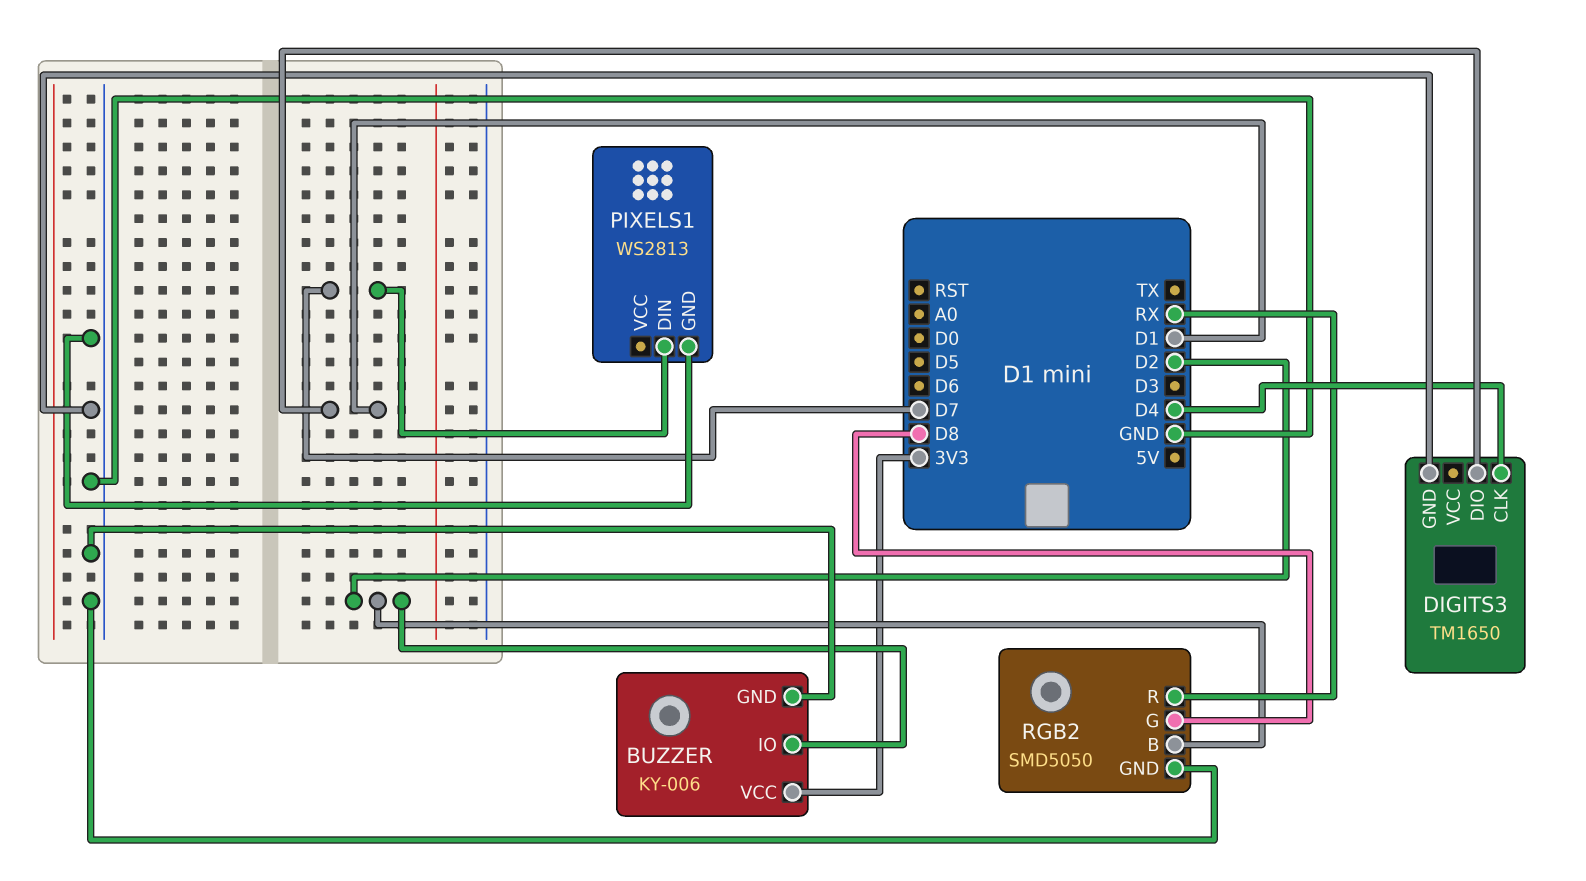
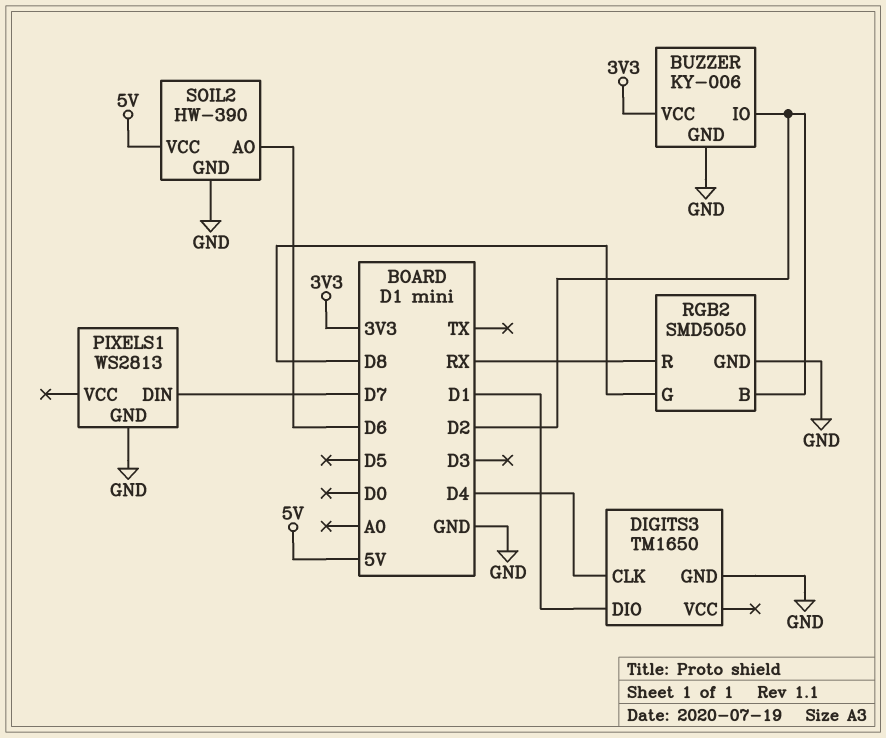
SOIL2: none -> HW-390
SOIL2 pin AO: none -> D6
SOIL2 pin GND: none -> GND
SOIL2 pin VCC: none -> 5V

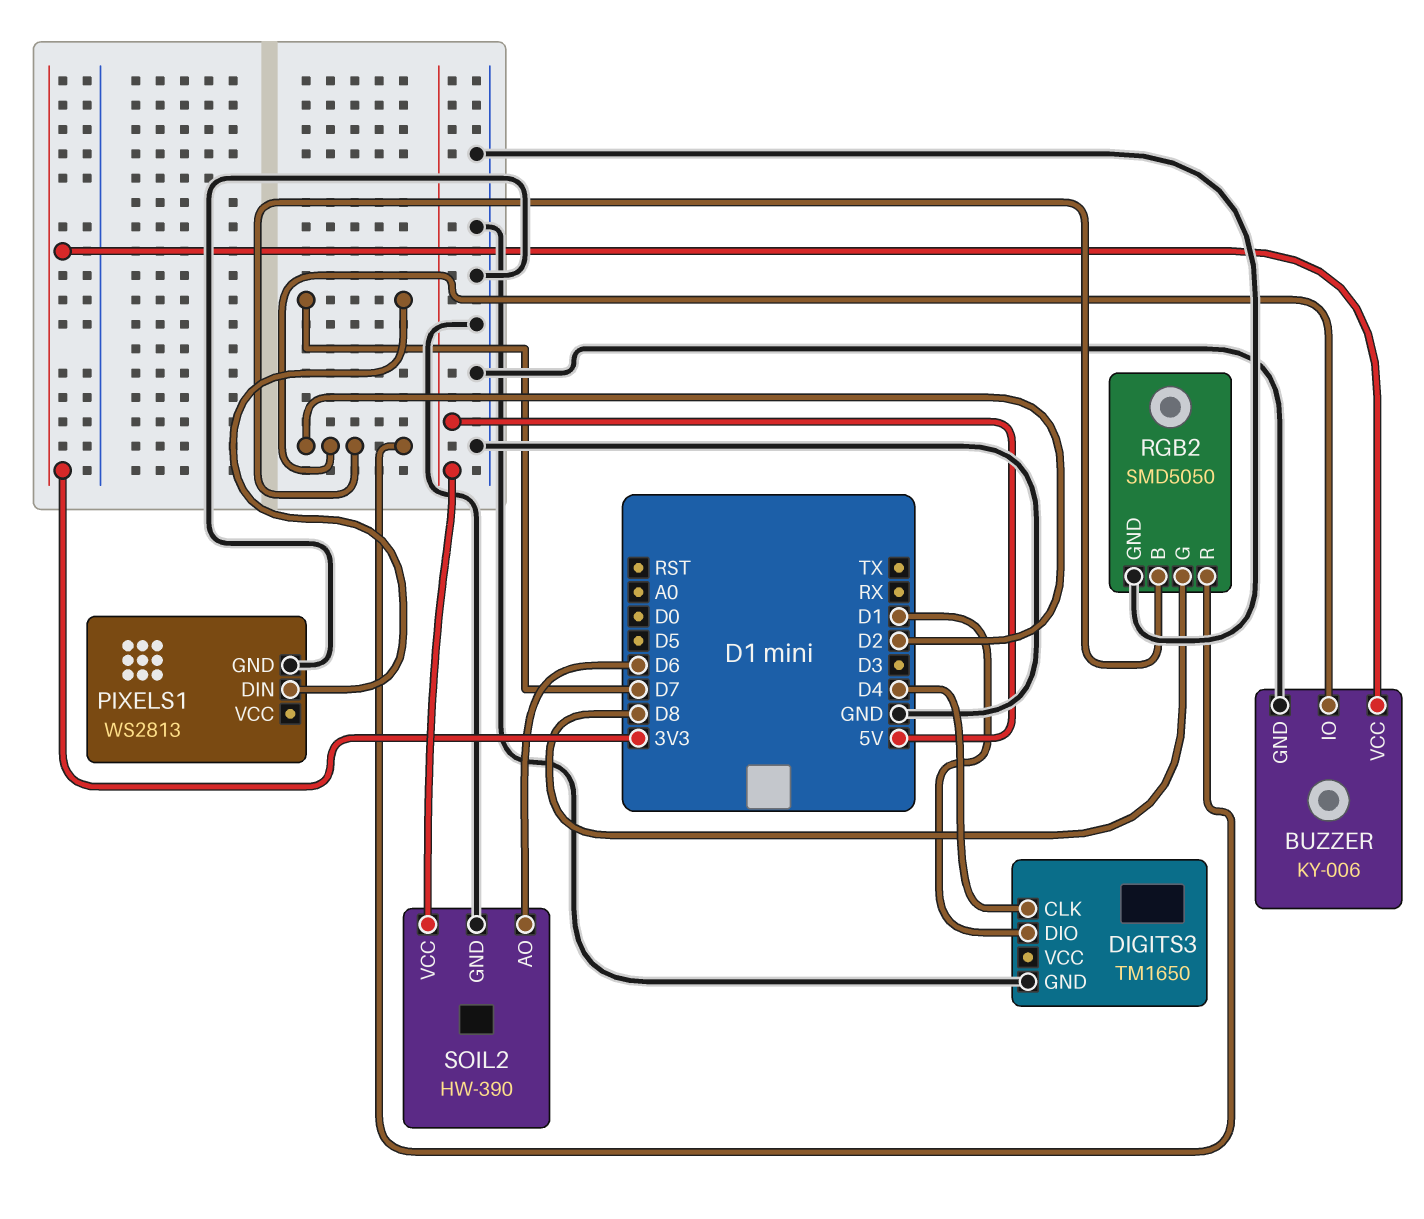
RGB2 pin R: RX -> D2

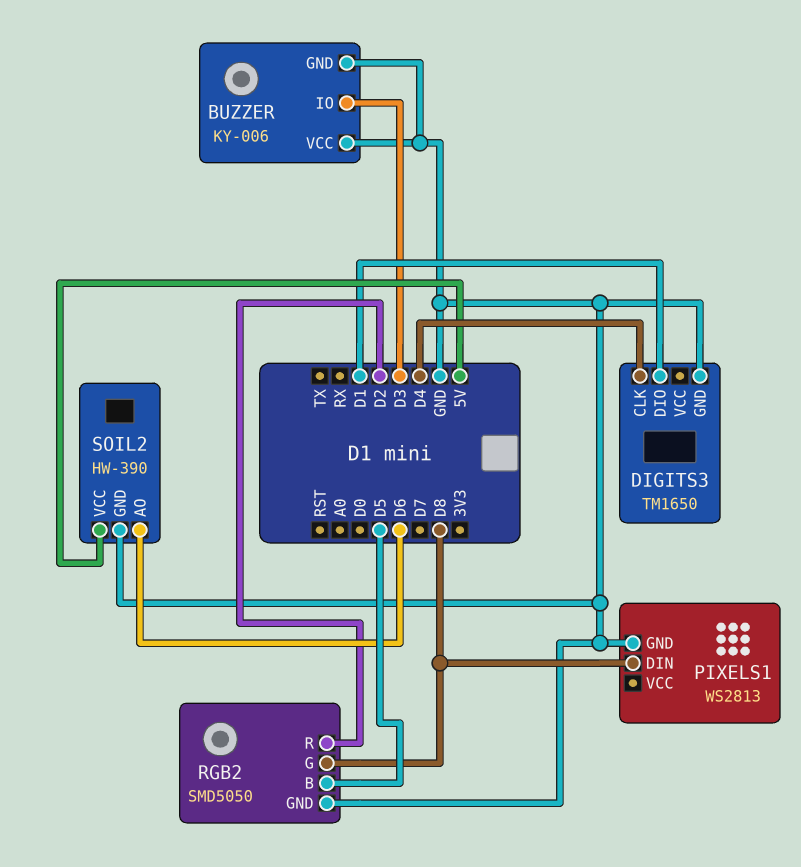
BUZZER pin IO: D2 -> D3
BUZZER pin VCC: 3V3 -> GND
PIXELS1 pin DIN: D7 -> D8
RGB2 pin B: D2 -> D5

